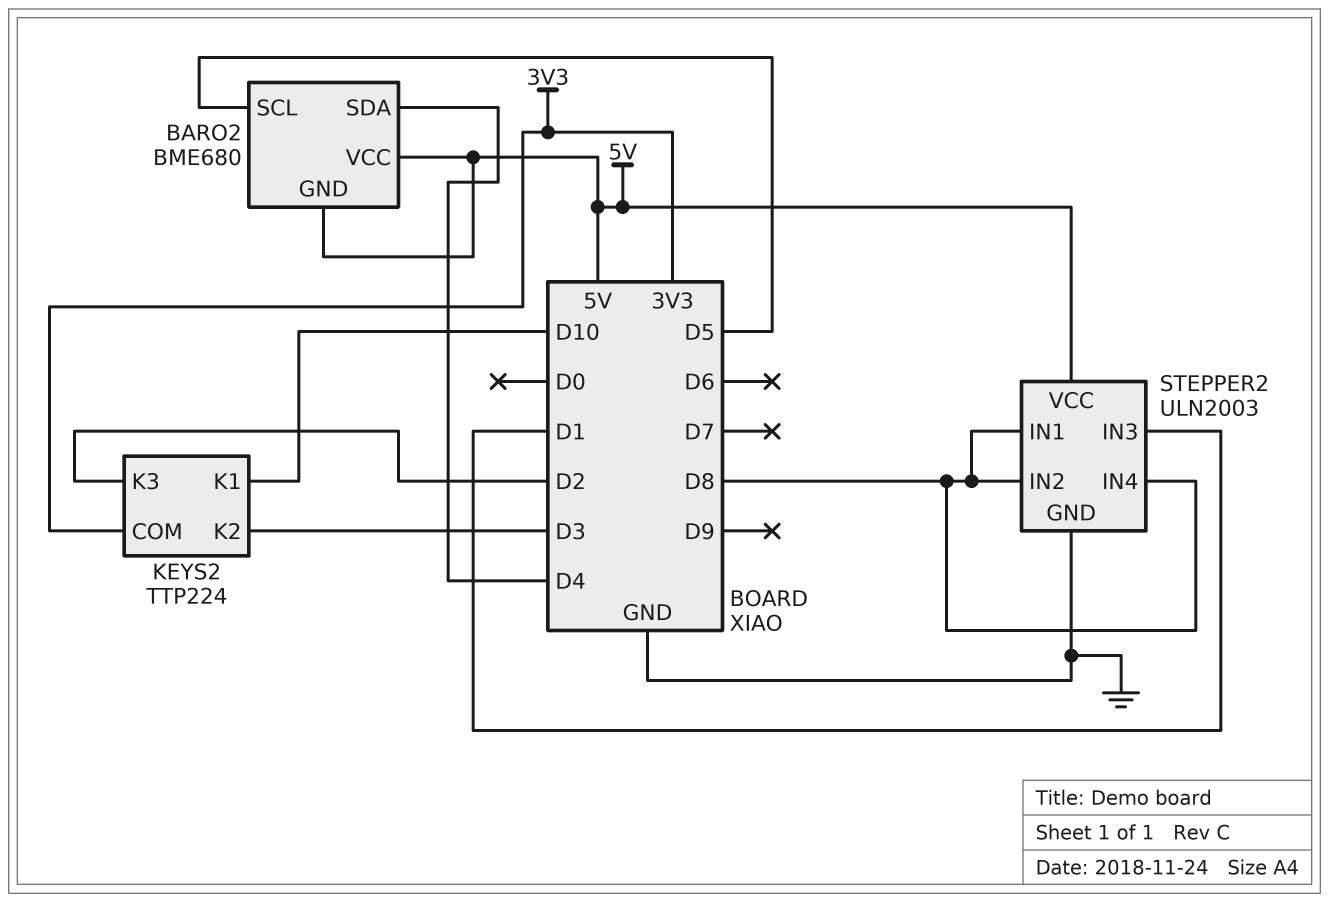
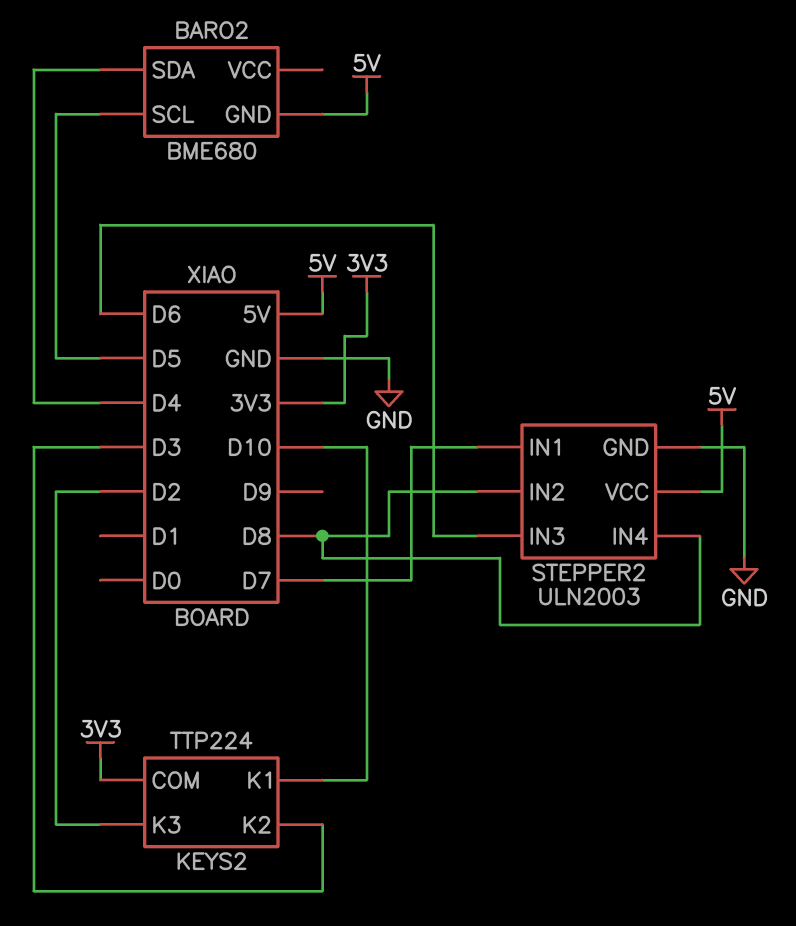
BARO2 pin VCC: 5V -> none
STEPPER2 pin IN1: D8 -> D7
STEPPER2 pin IN3: D1 -> D6

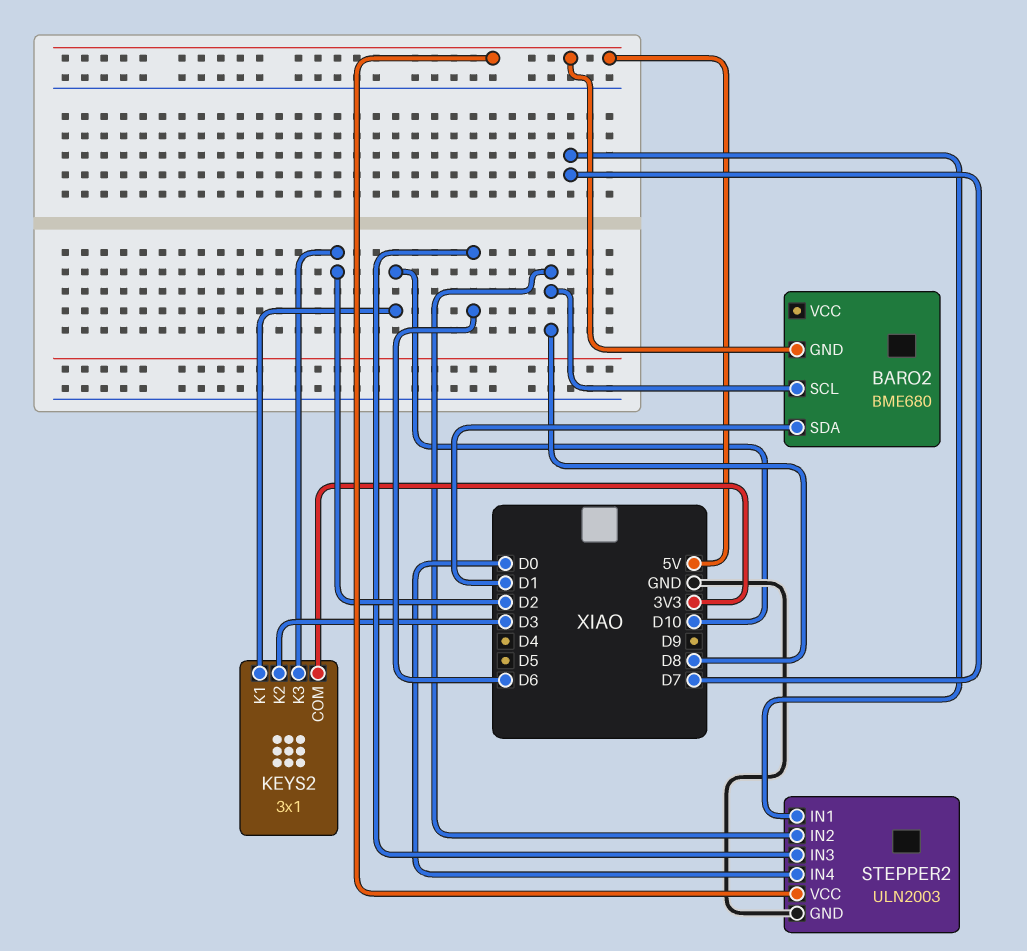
BARO2 pin SCL: D5 -> D8
BARO2 pin SDA: D4 -> D1
KEYS2: TTP224 -> 3x1
STEPPER2 pin IN4: D8 -> D0

